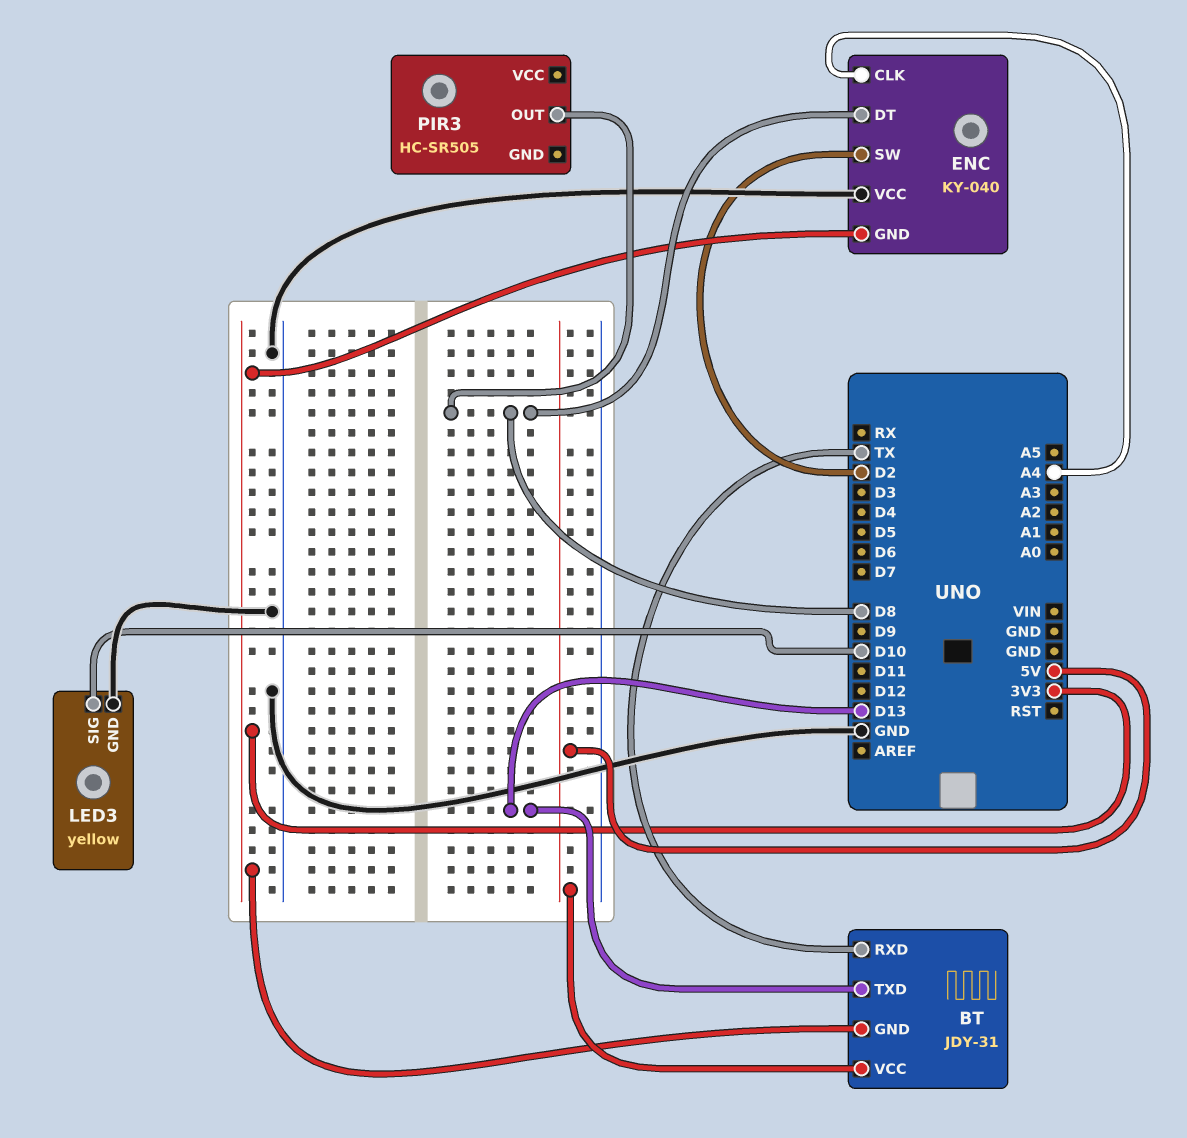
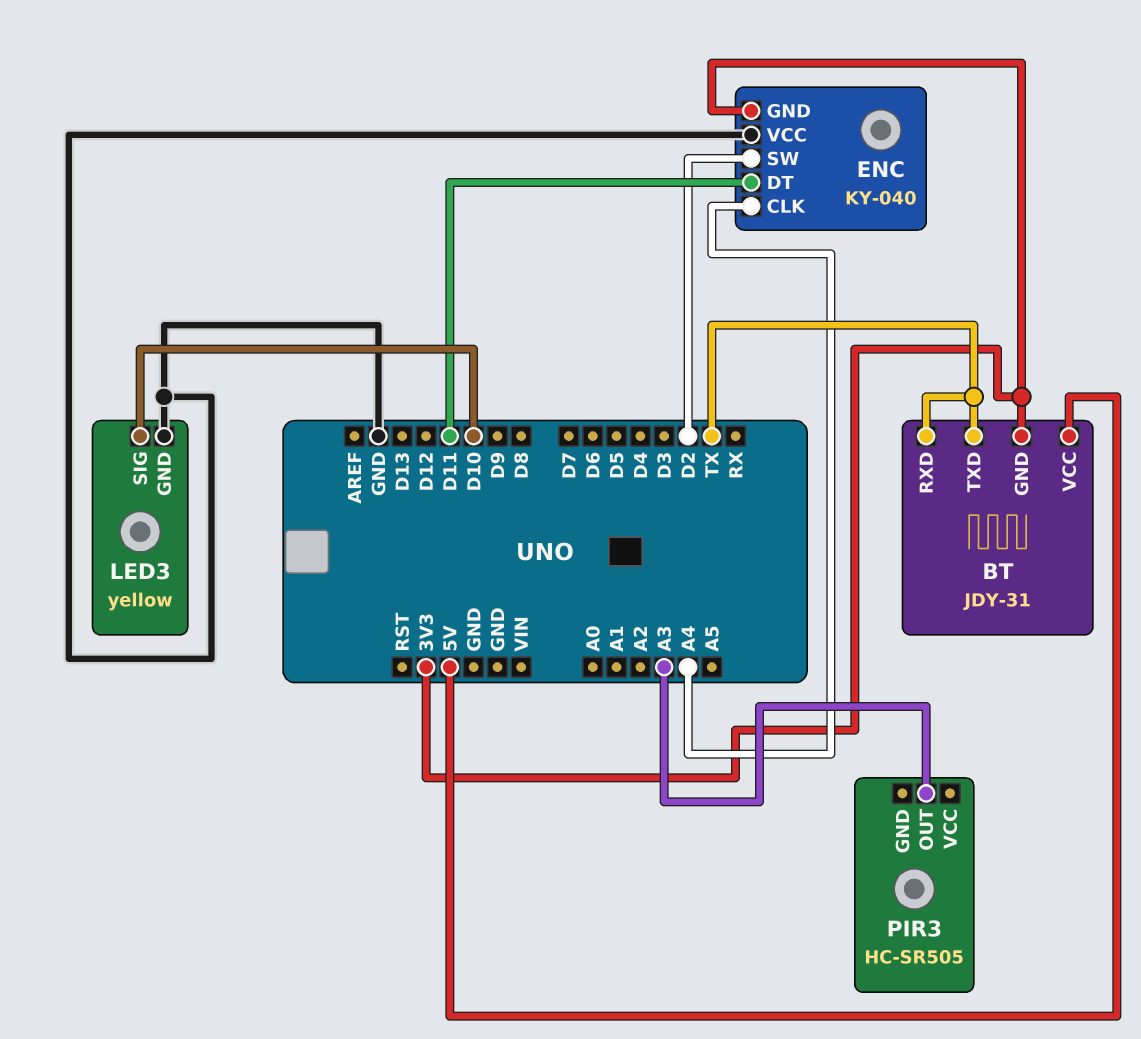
BT pin TXD: D13 -> TX
ENC pin DT: D8 -> D11
PIR3 pin OUT: D8 -> A3

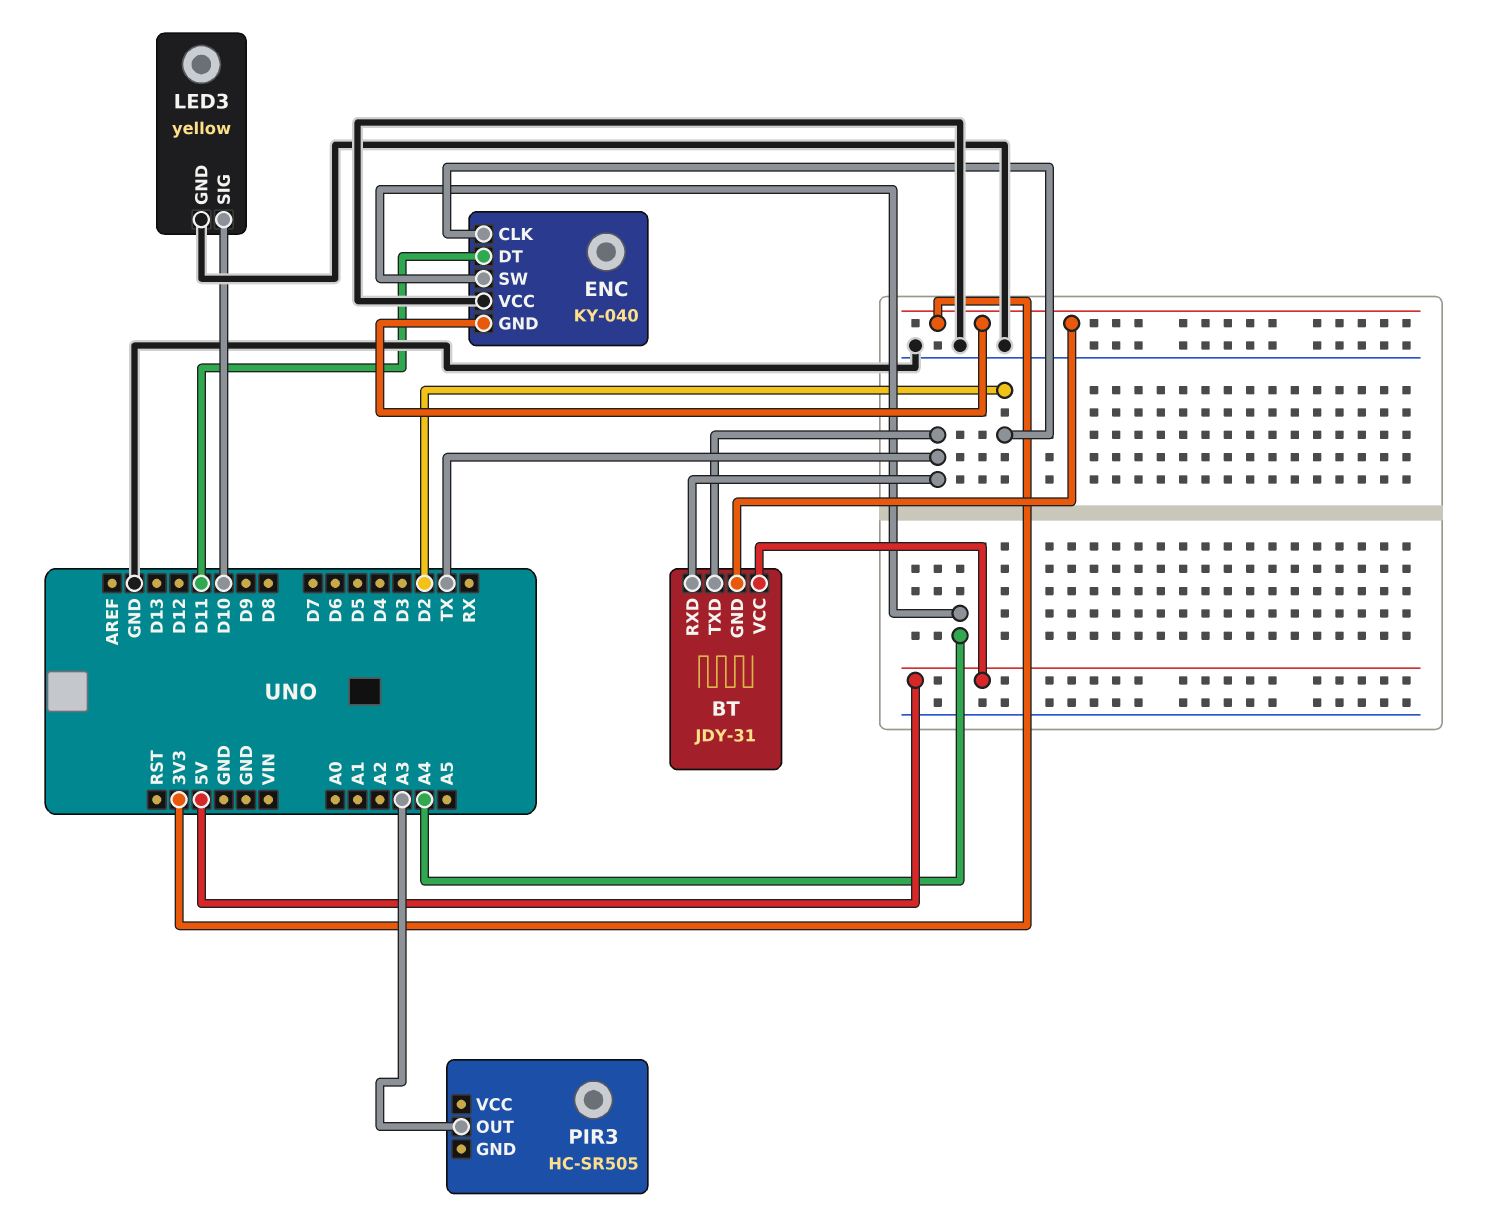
ENC pin CLK: A4 -> D2
ENC pin SW: D2 -> A4

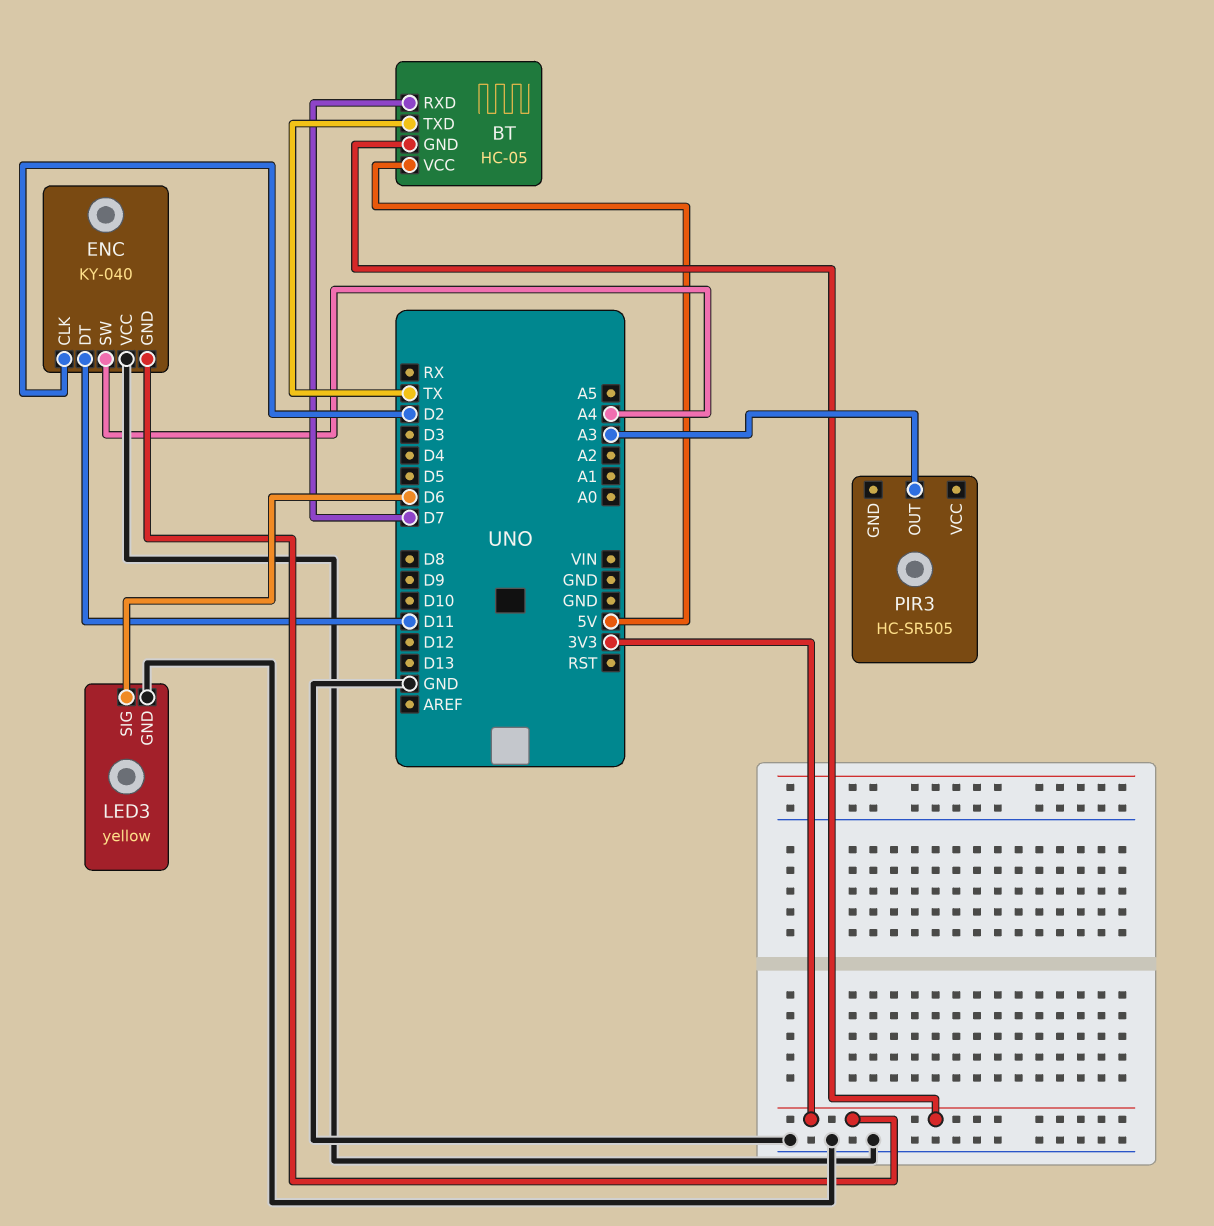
BT: JDY-31 -> HC-05
BT pin RXD: TX -> D7
LED3 pin SIG: D10 -> D6

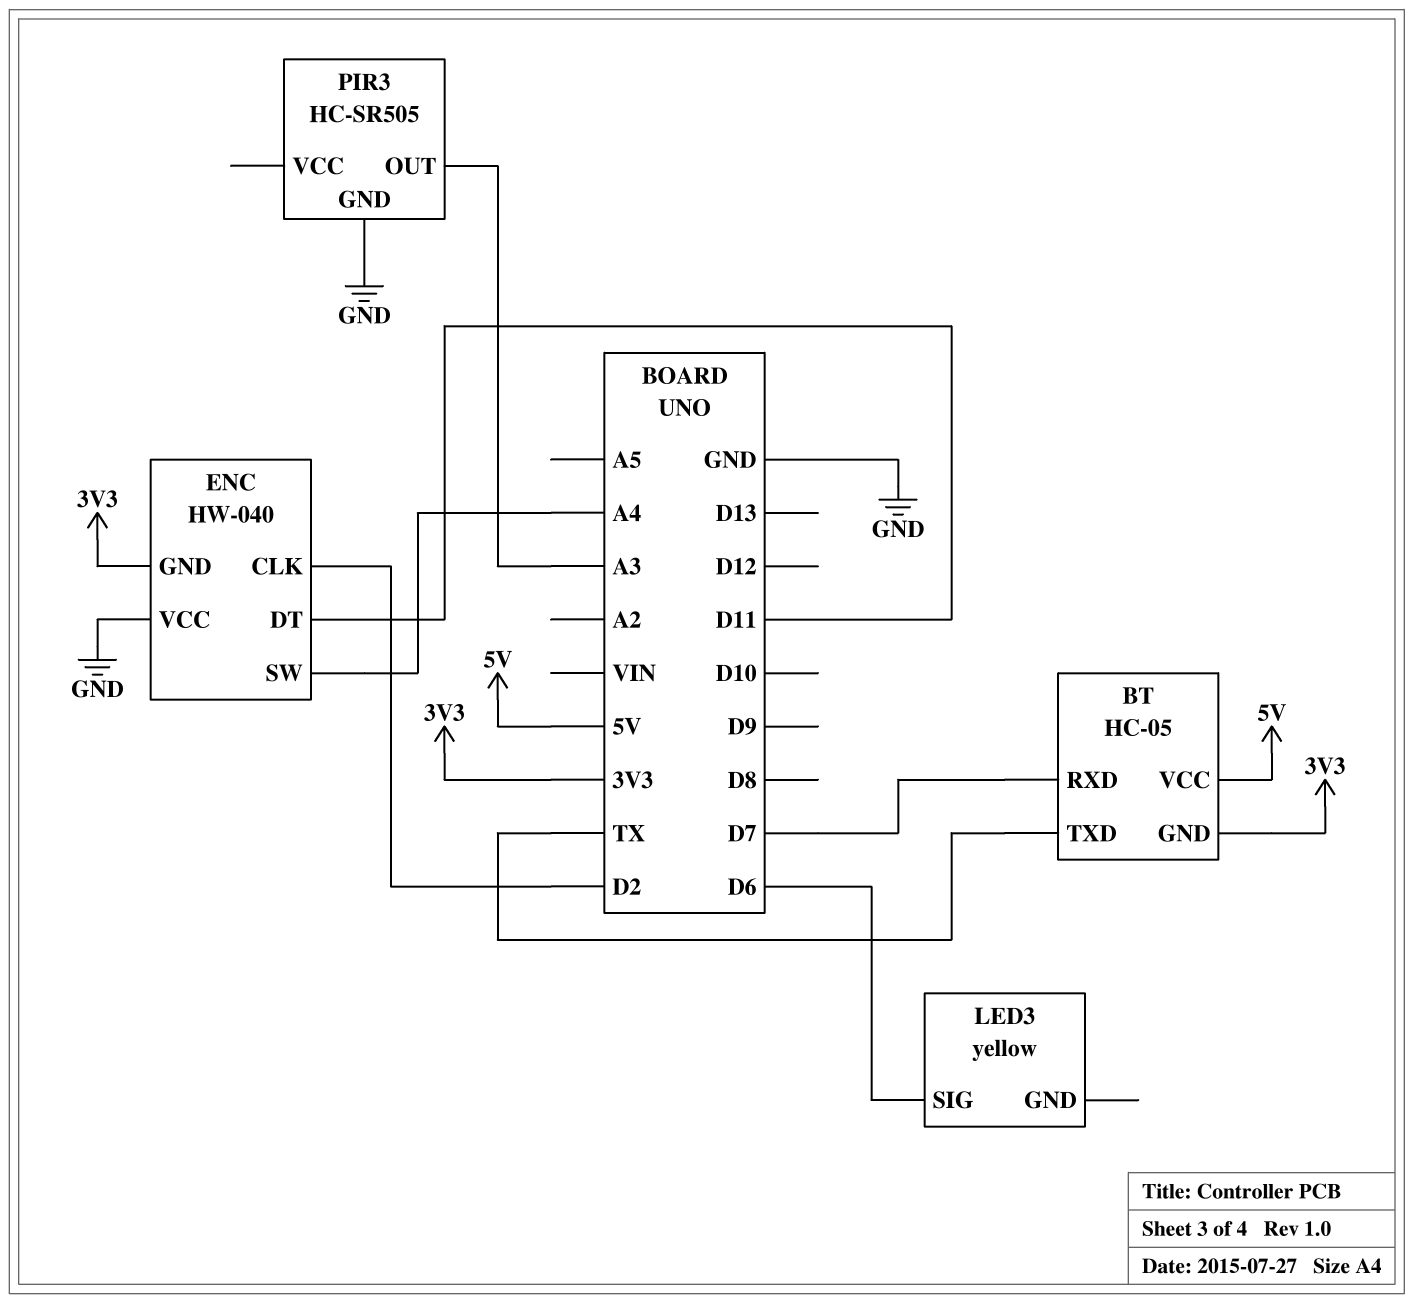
ENC: KY-040 -> HW-040
LED3 pin GND: GND -> none
PIR3 pin GND: none -> GND

